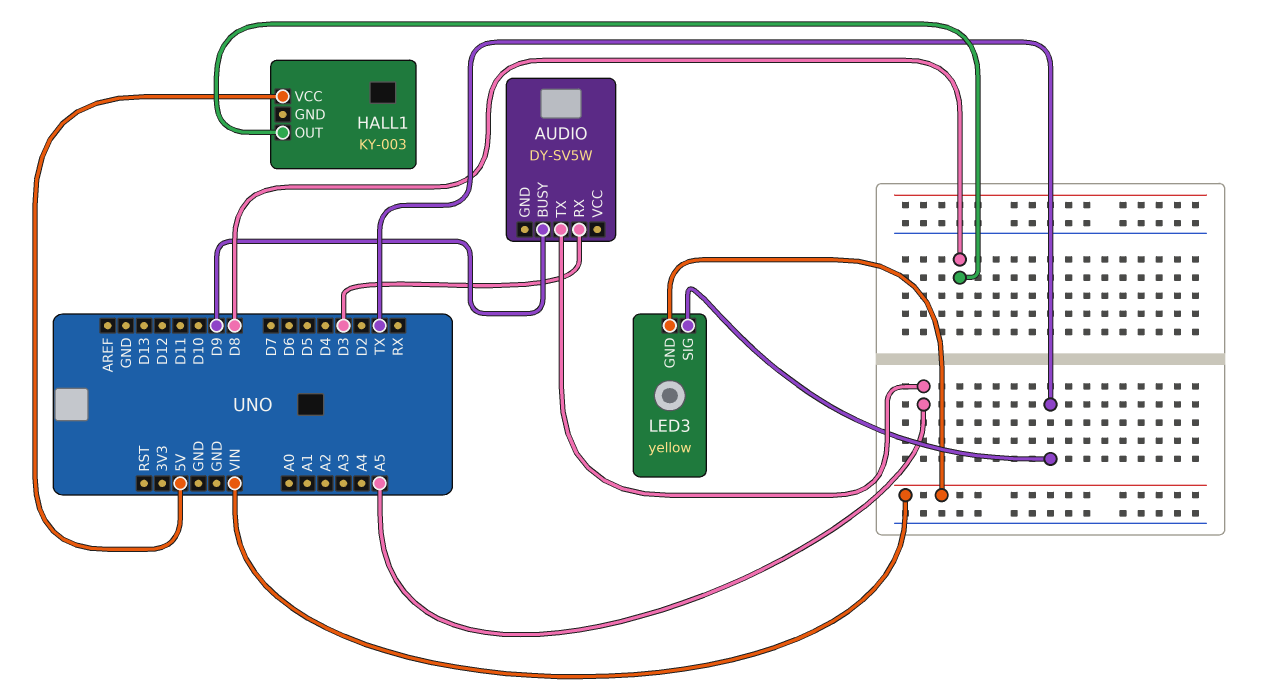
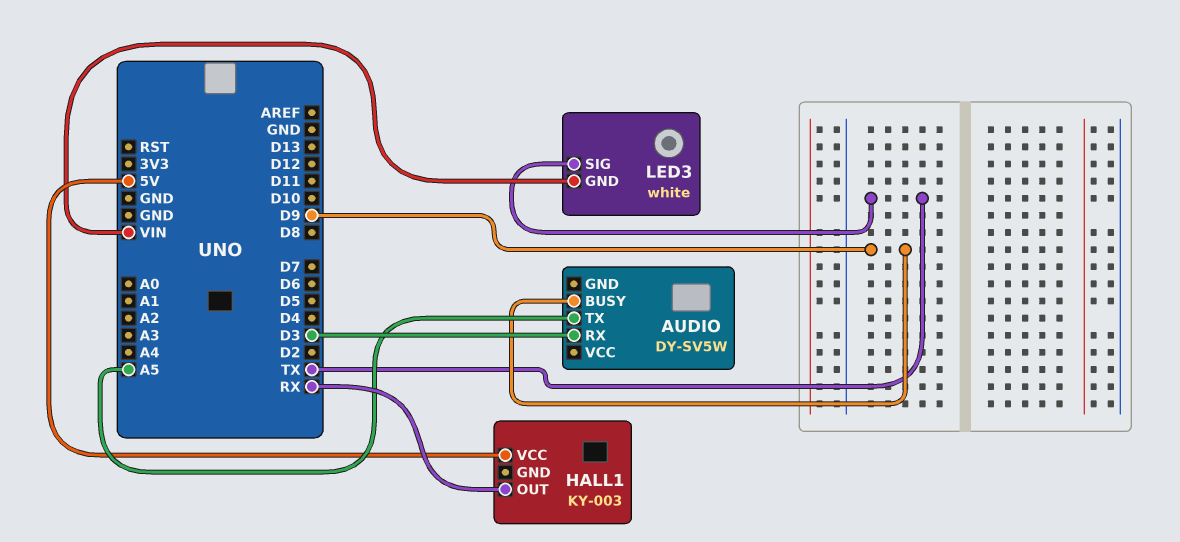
HALL1 pin OUT: D8 -> RX
LED3: yellow -> white

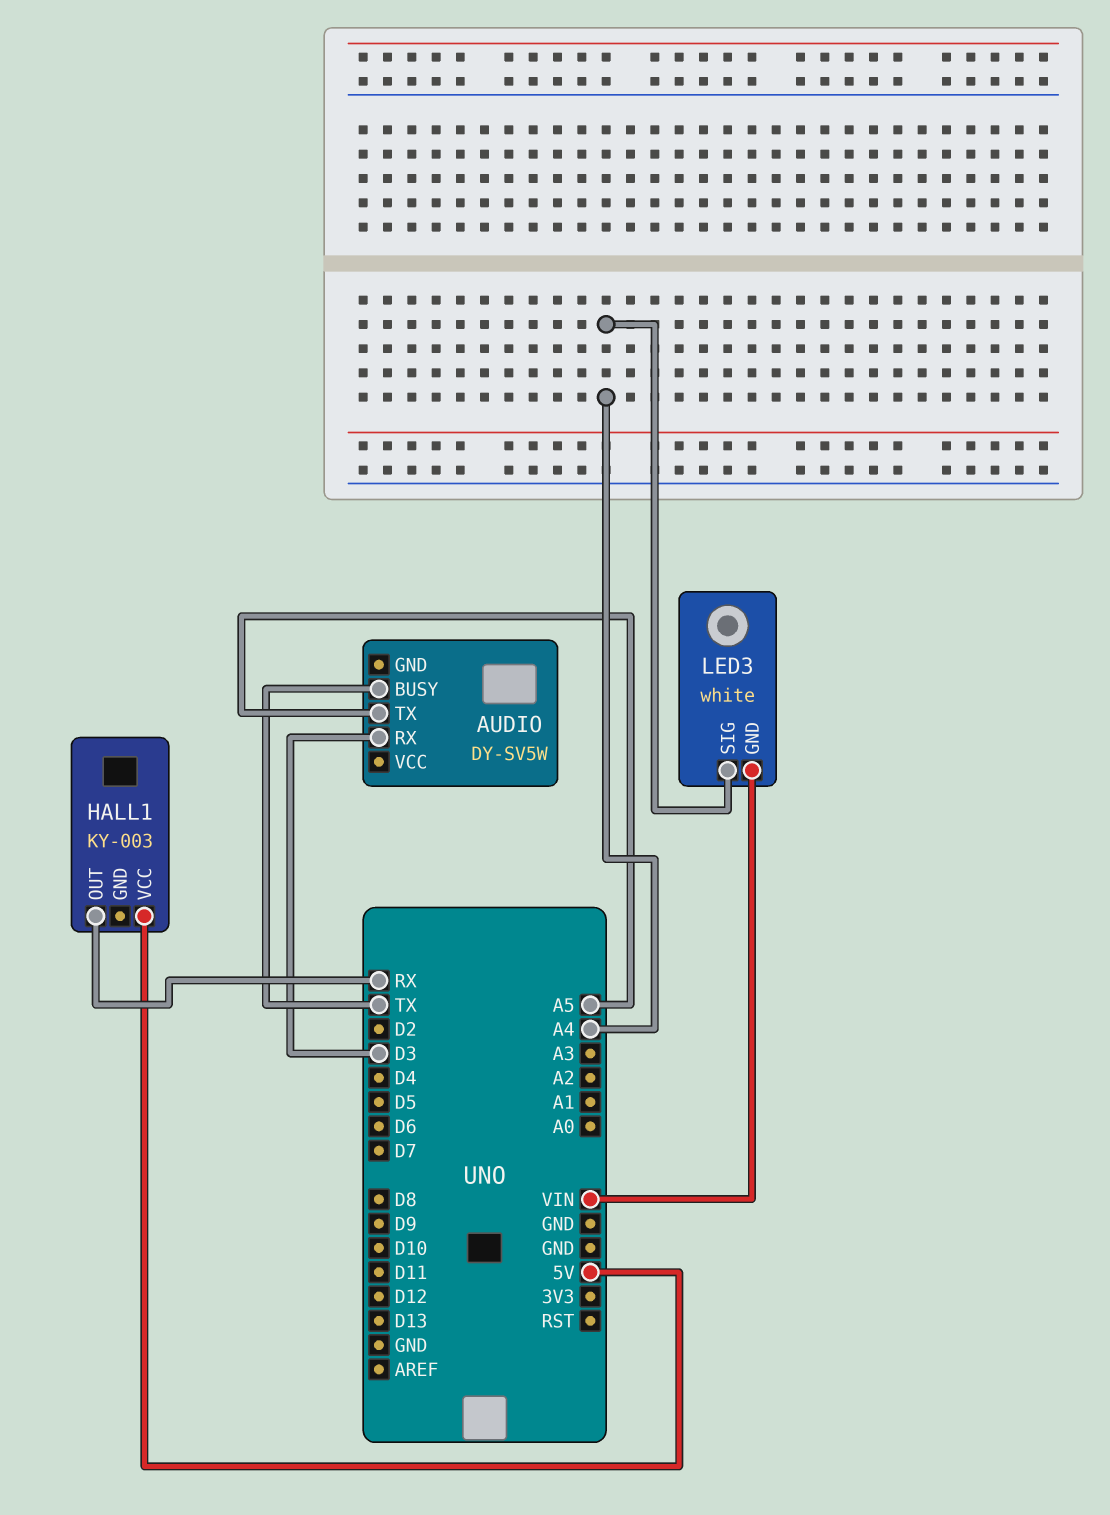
AUDIO pin BUSY: D9 -> TX
LED3 pin SIG: TX -> A4

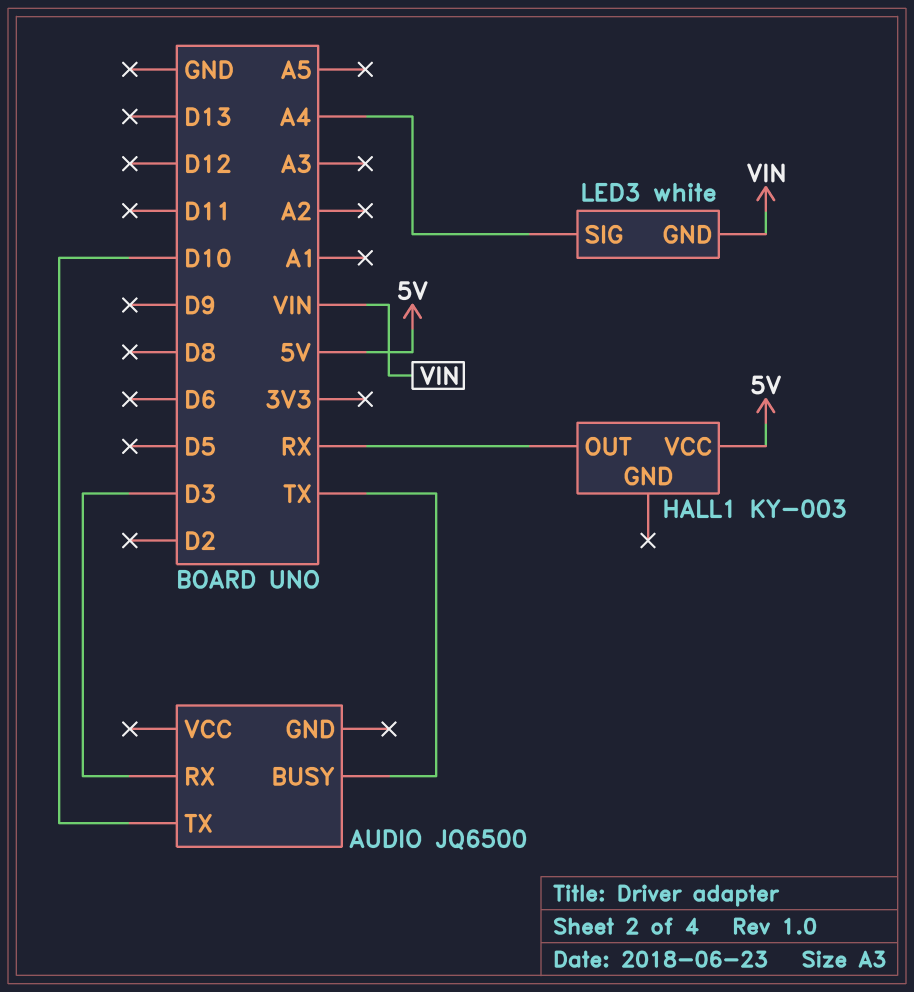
AUDIO: DY-SV5W -> JQ6500
AUDIO pin TX: A5 -> D10

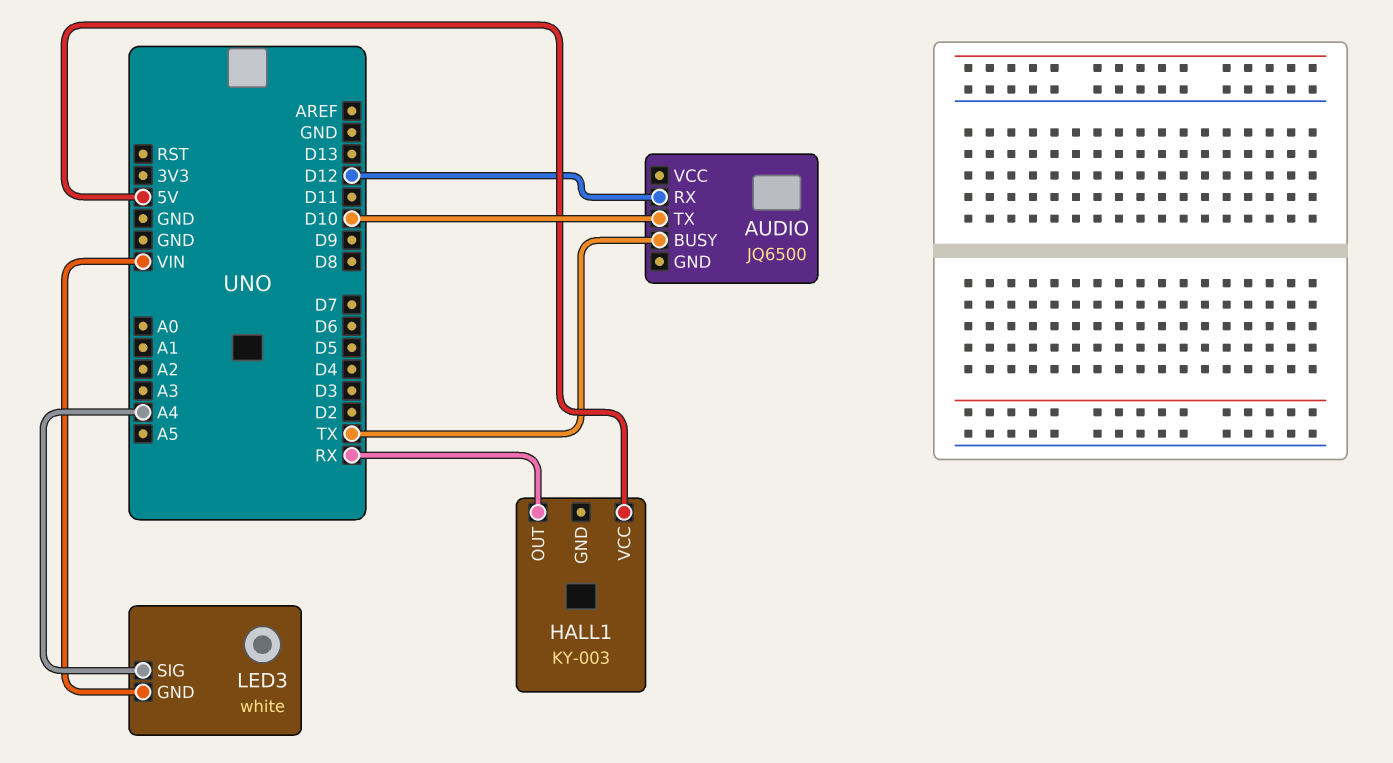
AUDIO pin RX: D3 -> D12

